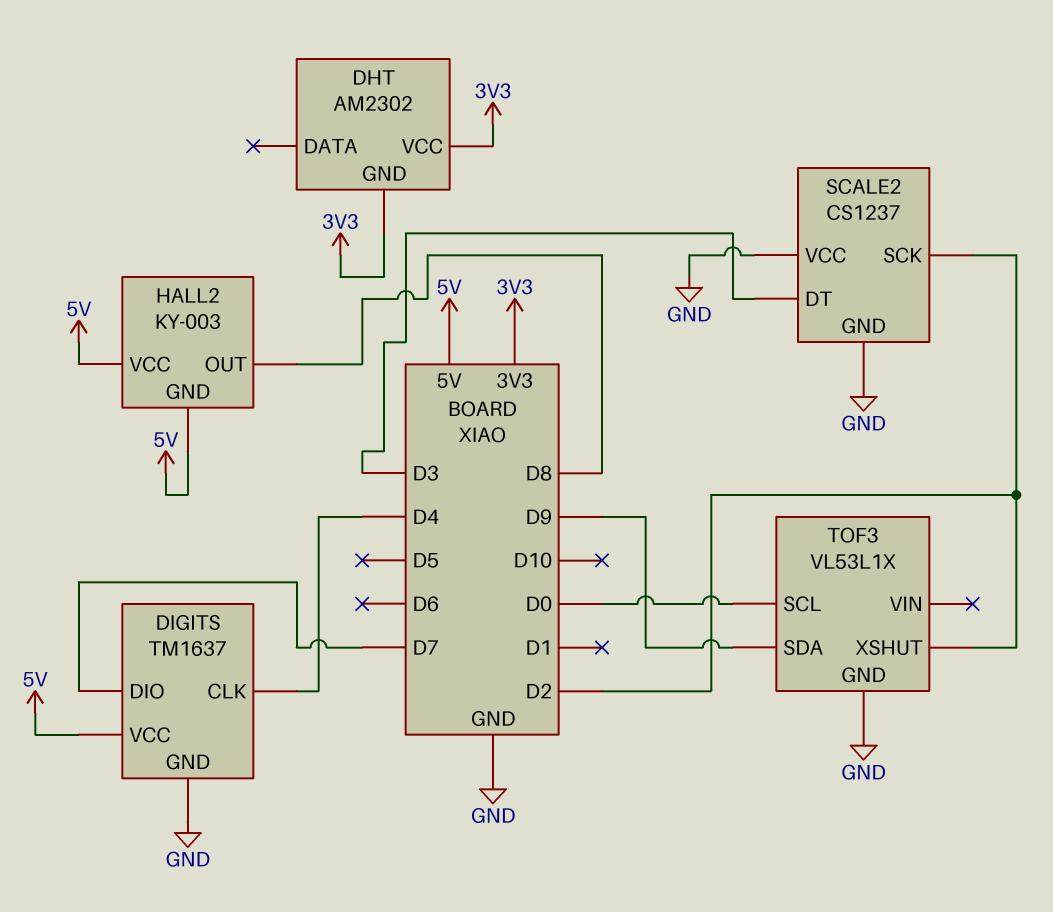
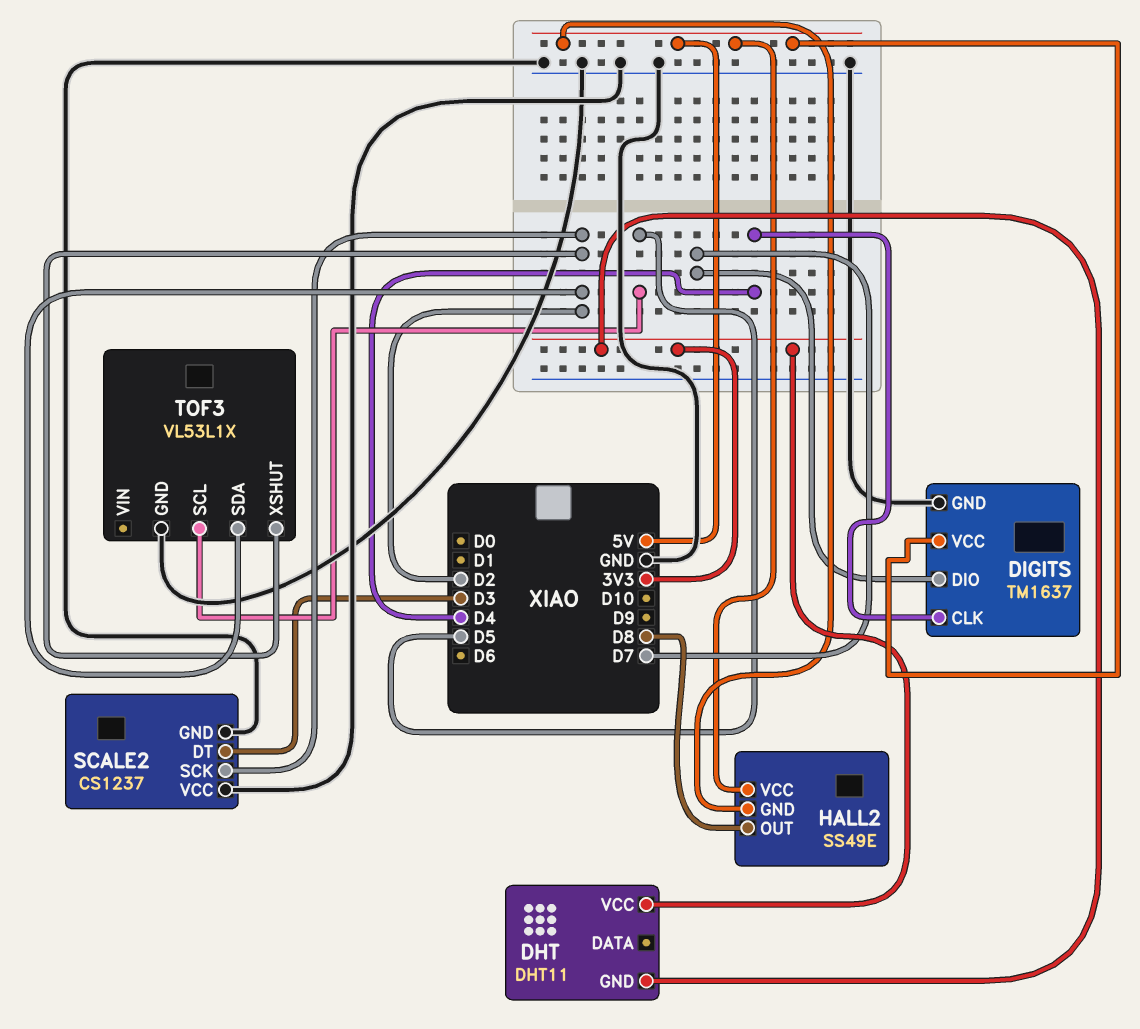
DHT: AM2302 -> DHT11
HALL2: KY-003 -> SS49E
TOF3 pin SCL: D0 -> D5
TOF3 pin SDA: D9 -> D2

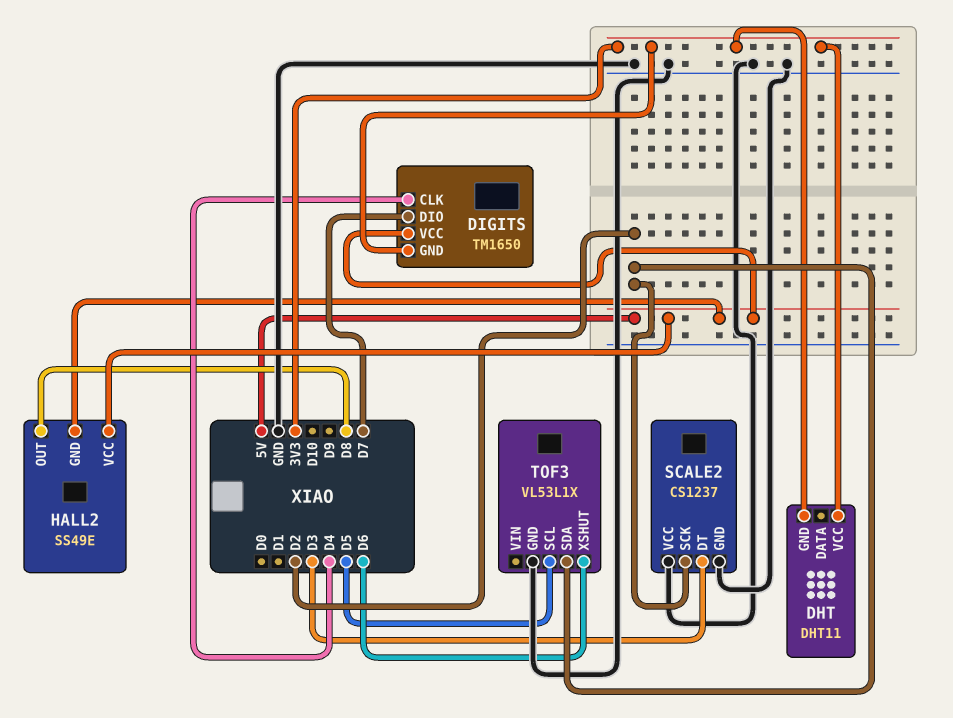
DIGITS: TM1637 -> TM1650
DIGITS pin GND: GND -> 3V3
TOF3 pin XSHUT: D2 -> D6

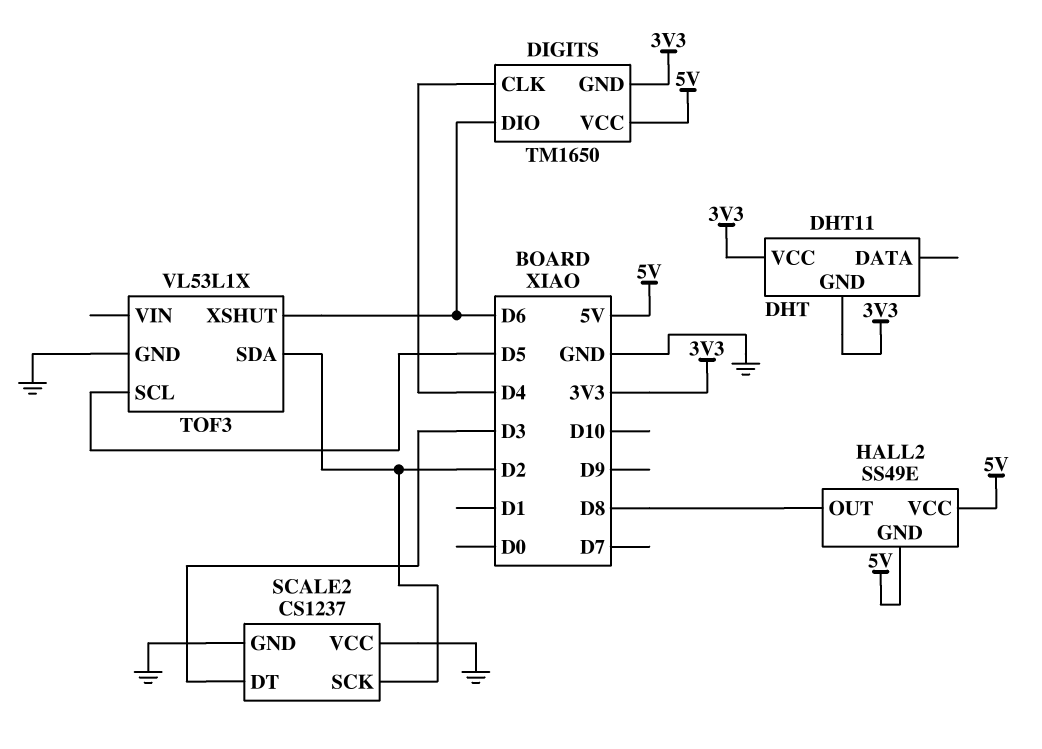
DIGITS pin DIO: D7 -> D6

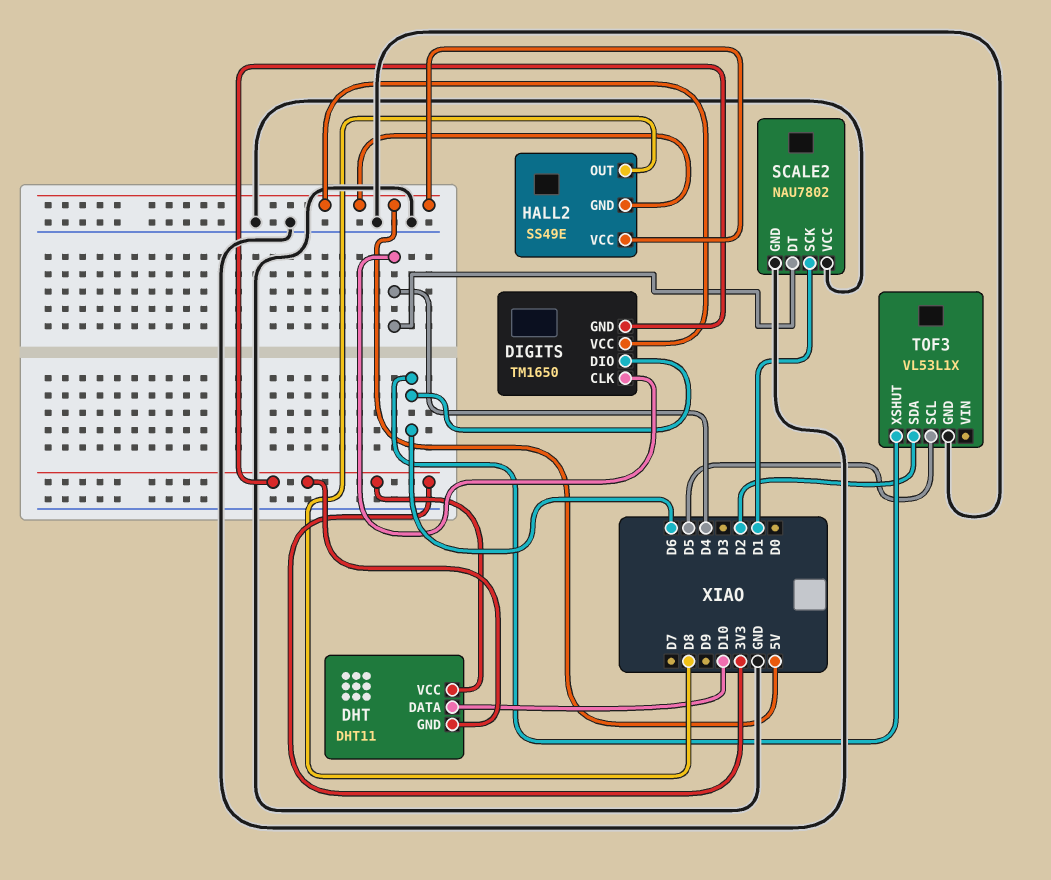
DHT pin DATA: none -> D10
SCALE2: CS1237 -> NAU7802
SCALE2 pin DT: D3 -> D4
SCALE2 pin SCK: D2 -> D1

